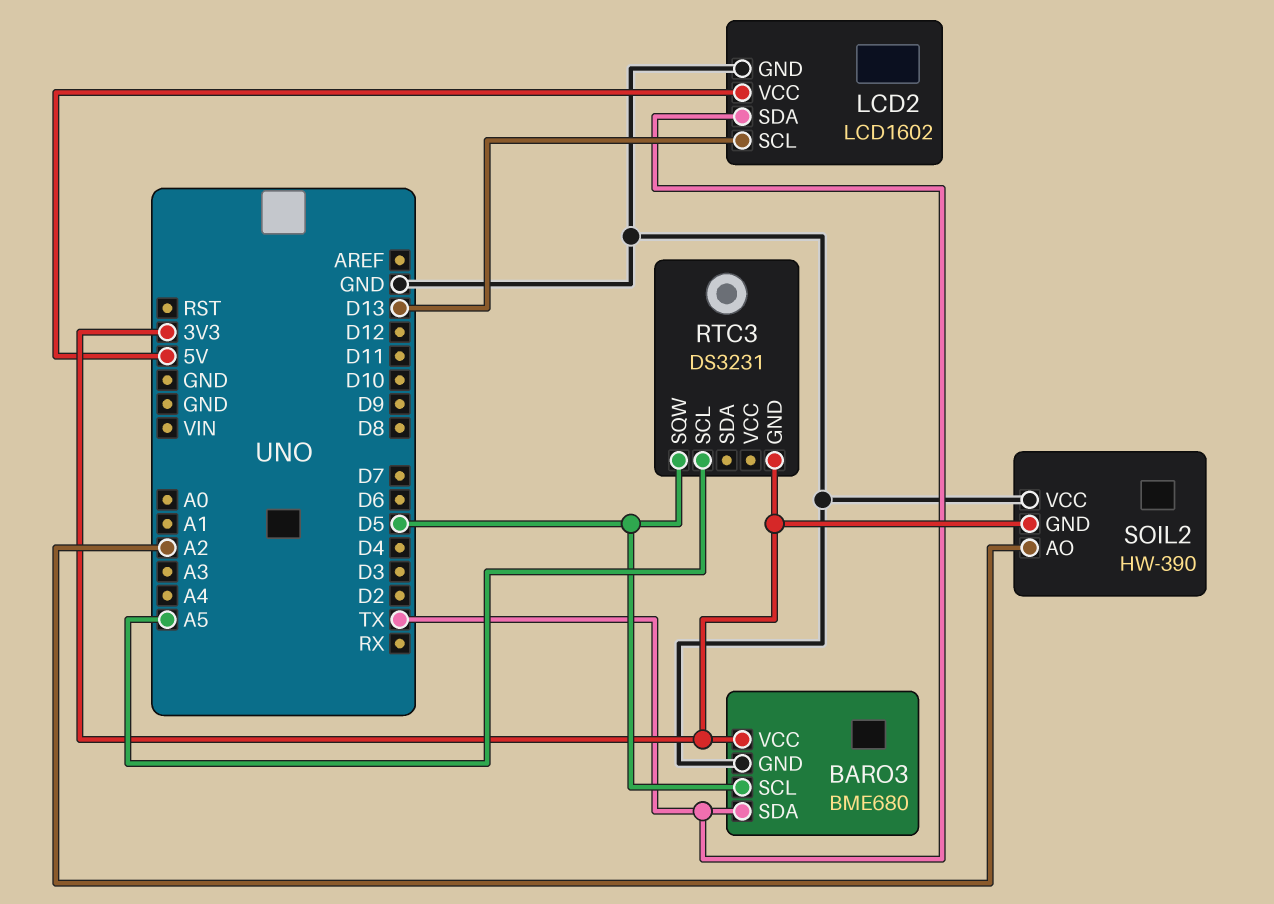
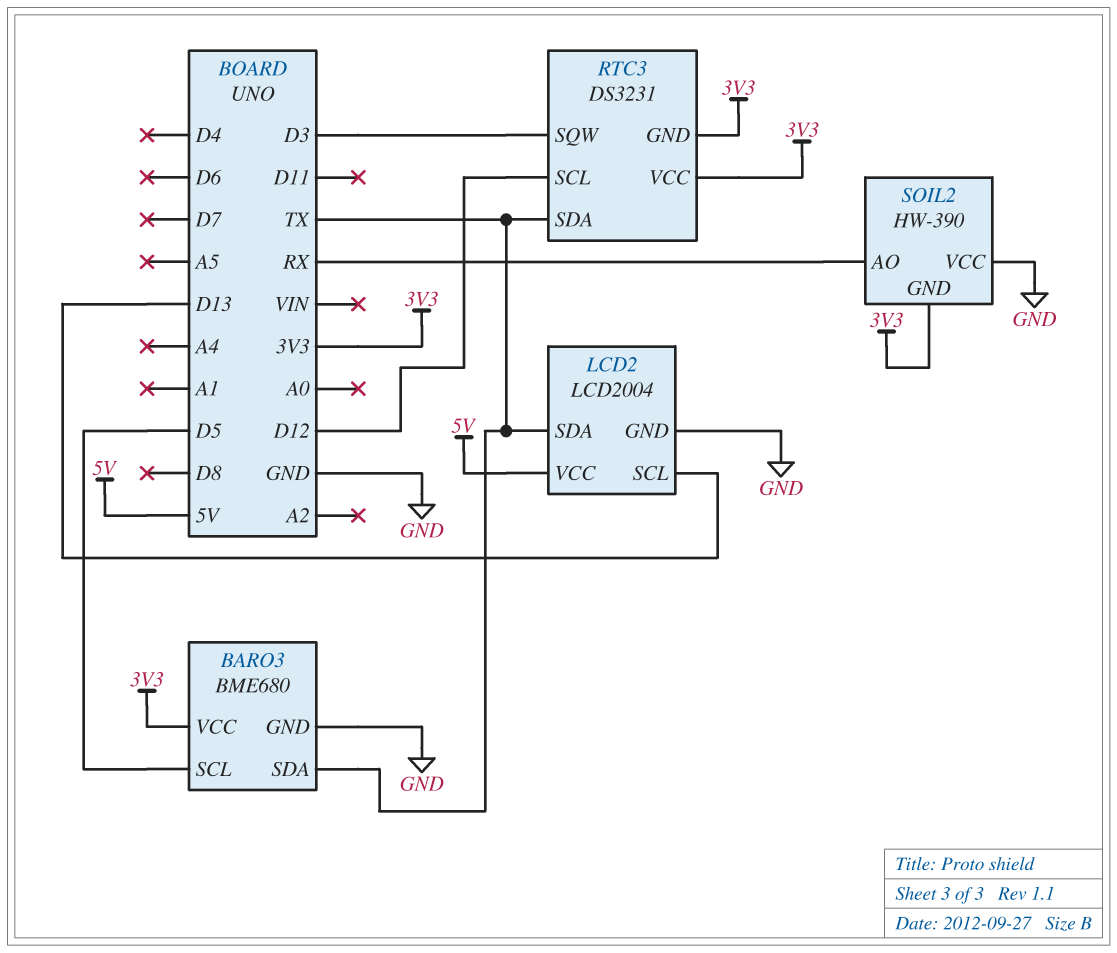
LCD2: LCD1602 -> LCD2004
RTC3 pin SCL: A5 -> D12
RTC3 pin SDA: none -> TX
RTC3 pin SQW: D5 -> D3
RTC3 pin VCC: none -> 3V3
SOIL2 pin AO: A2 -> RX

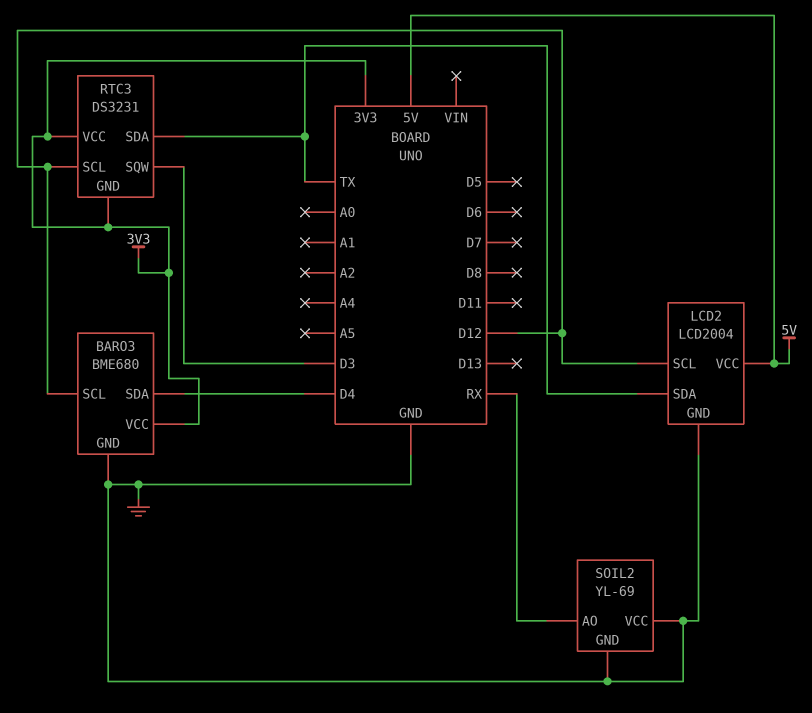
BARO3 pin SCL: D5 -> D12
BARO3 pin SDA: TX -> D4
LCD2 pin SCL: D13 -> D12
SOIL2: HW-390 -> YL-69
SOIL2 pin GND: 3V3 -> GND

